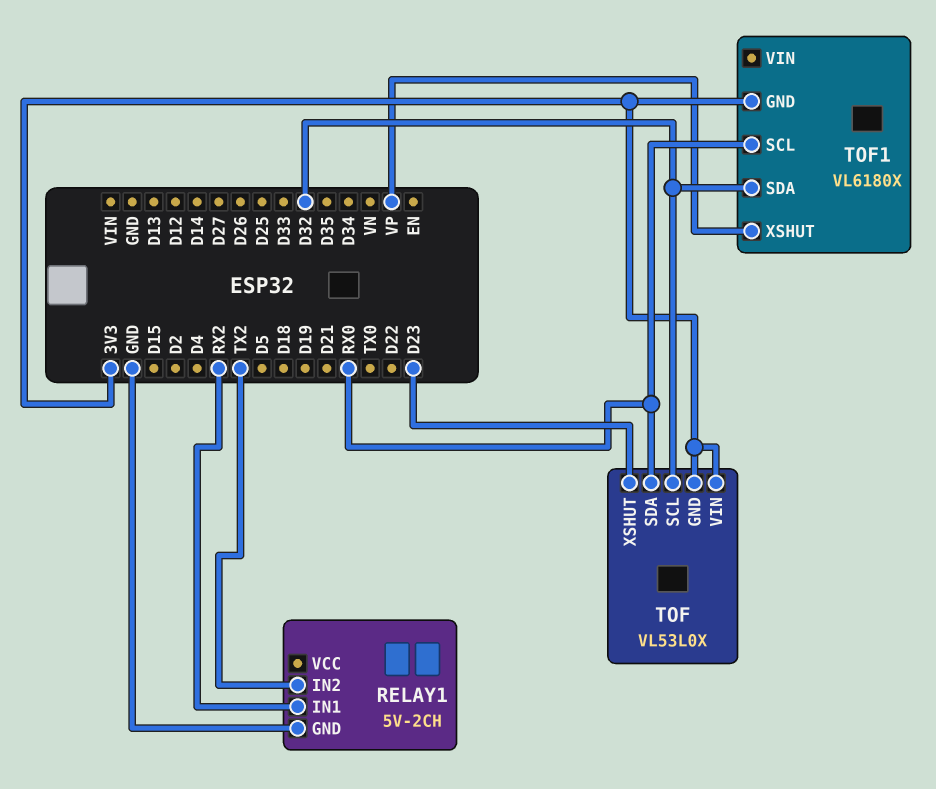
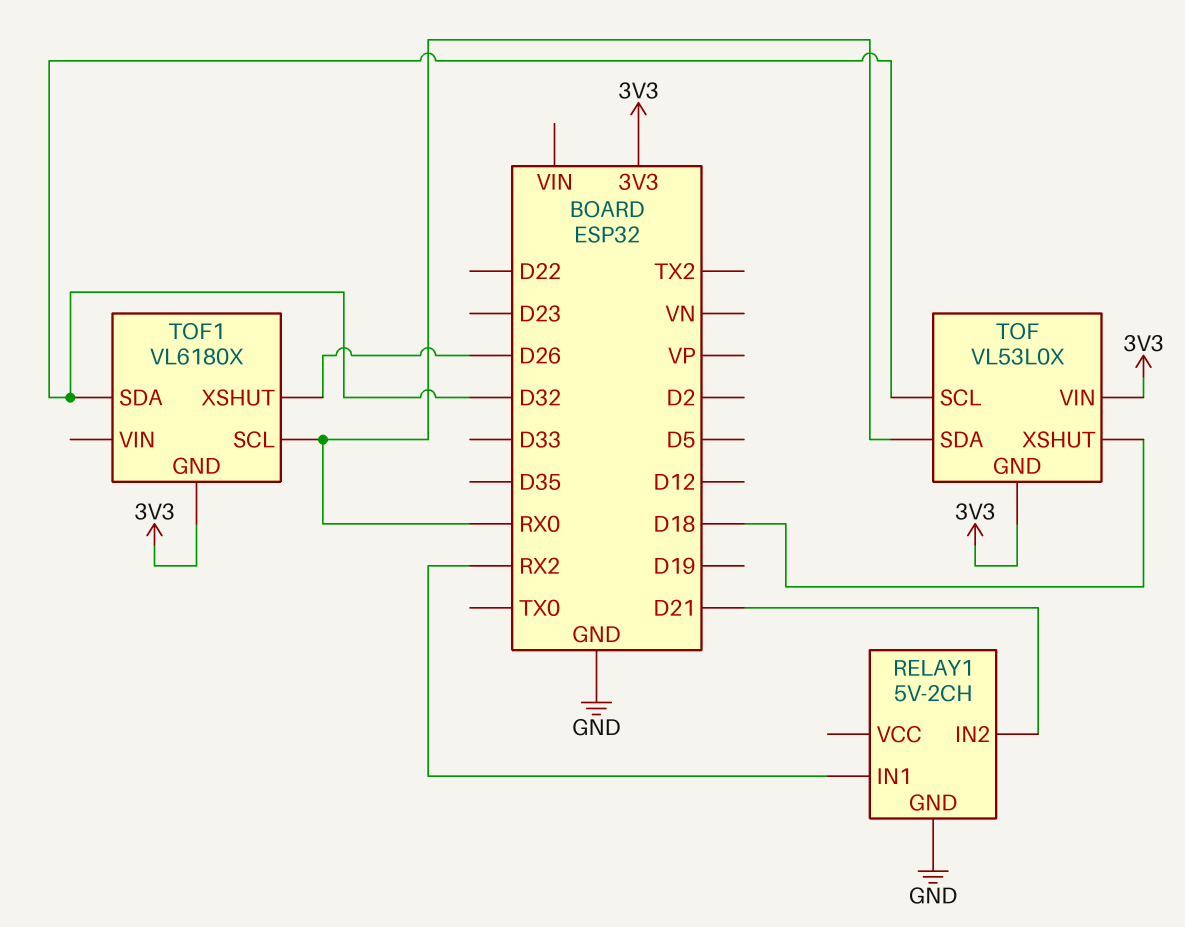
RELAY1 pin IN2: TX2 -> D21
TOF pin XSHUT: D23 -> D18
TOF1 pin XSHUT: VP -> D26

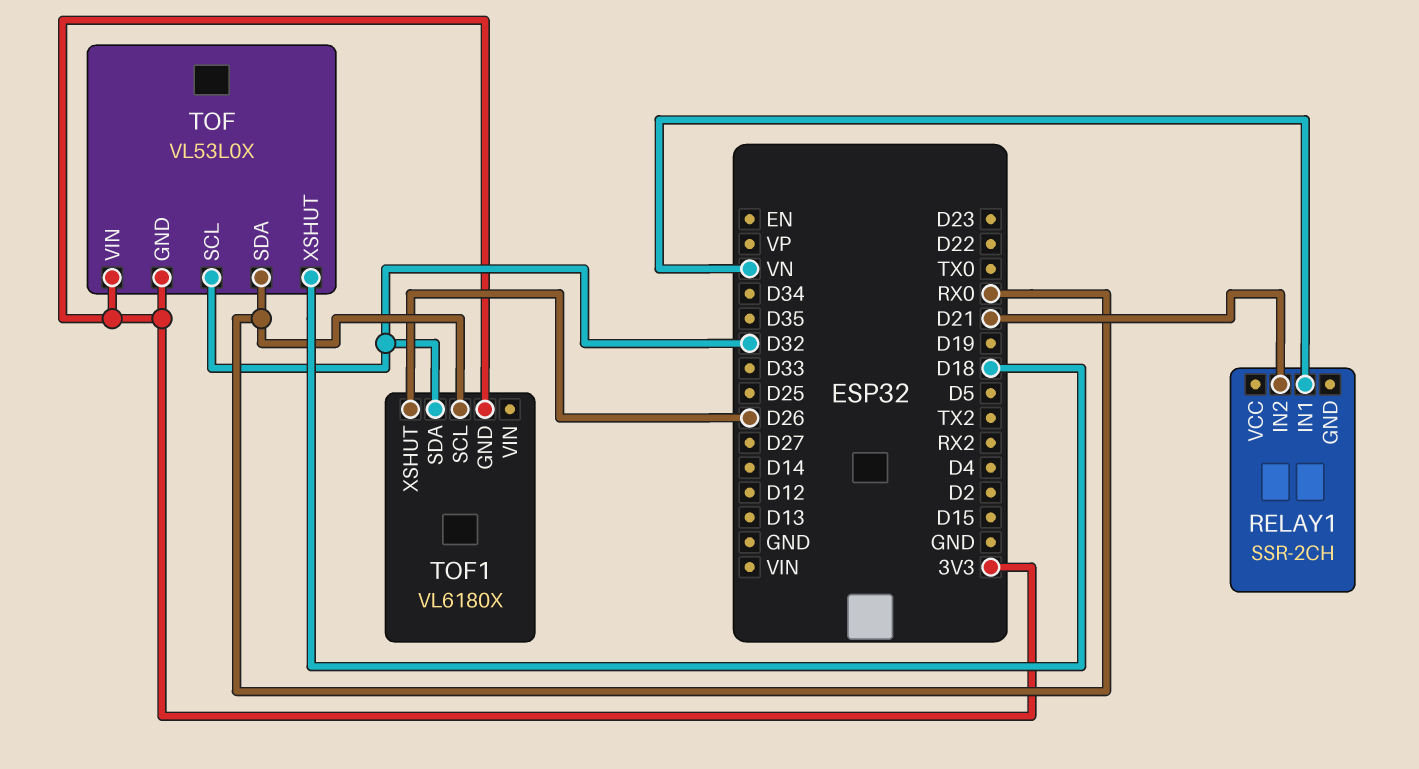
RELAY1: 5V-2CH -> SSR-2CH
RELAY1 pin GND: GND -> none
RELAY1 pin IN1: RX2 -> VN

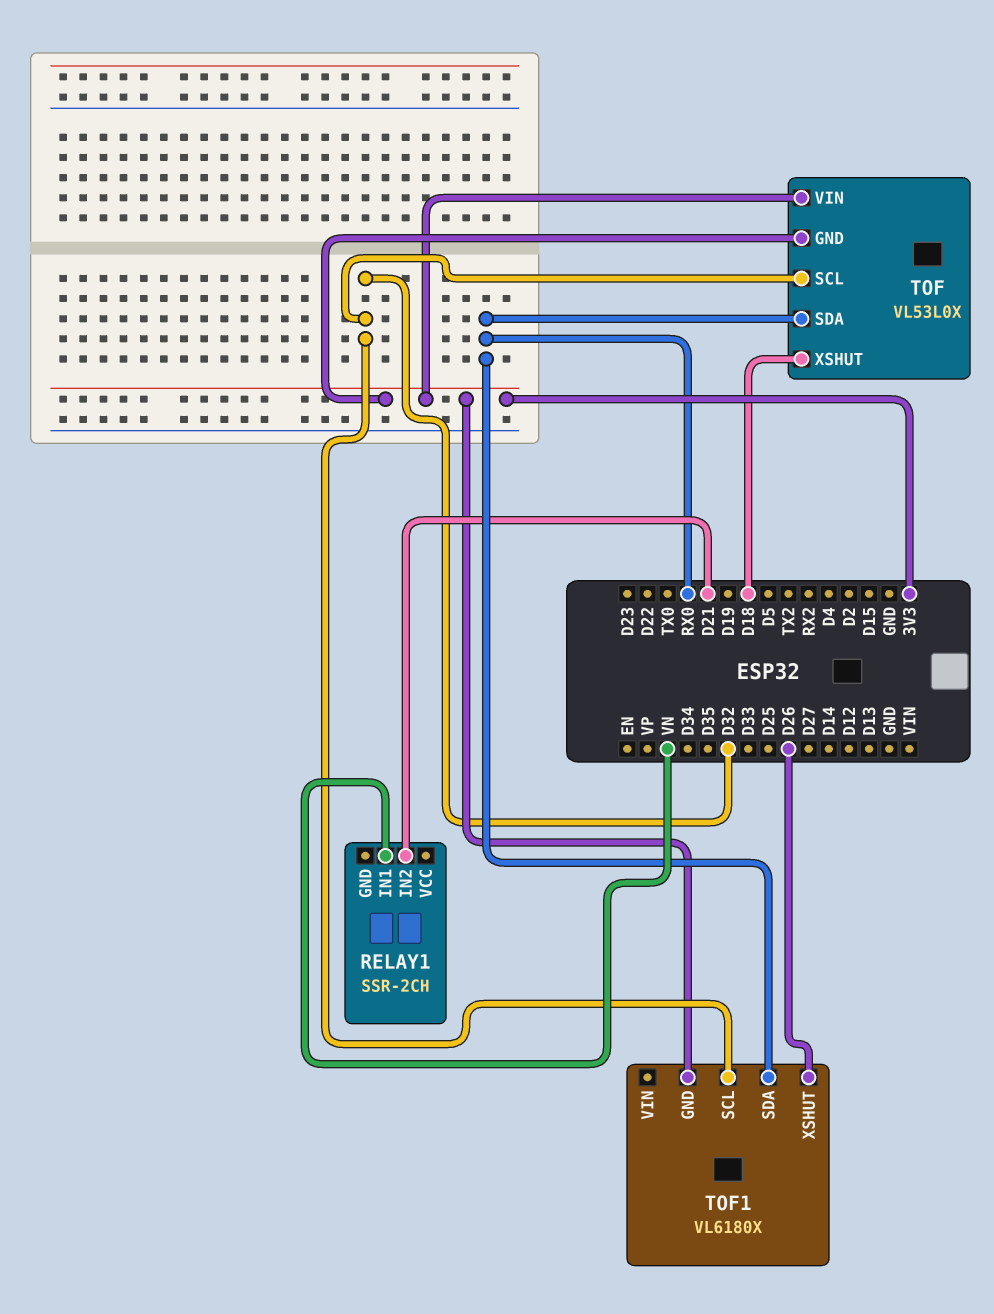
TOF1 pin SCL: RX0 -> D32
TOF1 pin SDA: D32 -> RX0

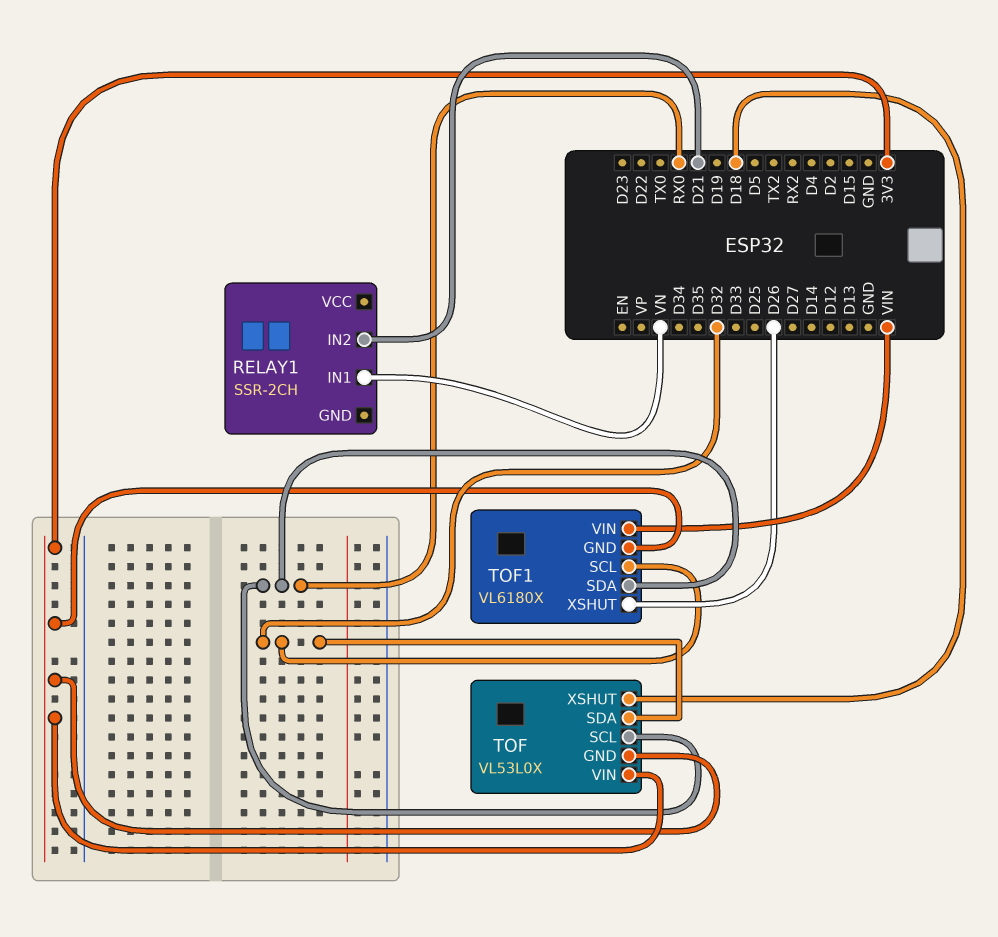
TOF pin SCL: D32 -> RX0
TOF pin SDA: RX0 -> D32
TOF1 pin VIN: none -> VIN

